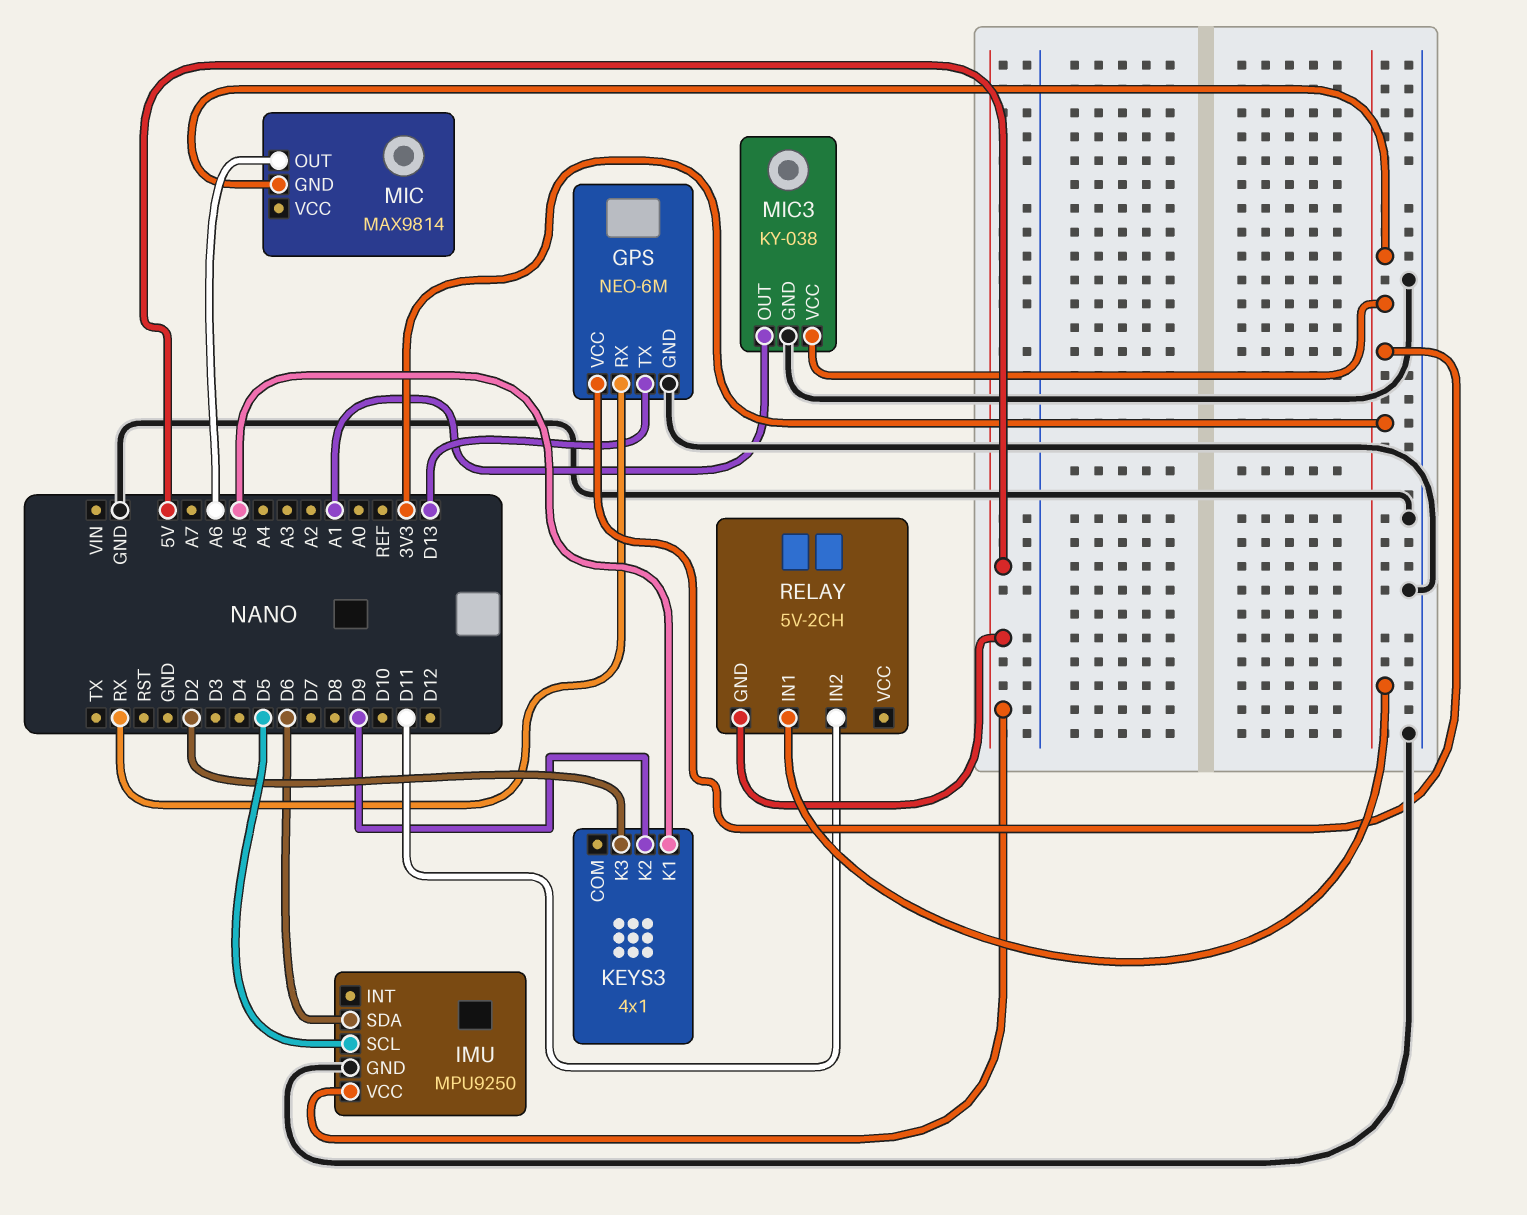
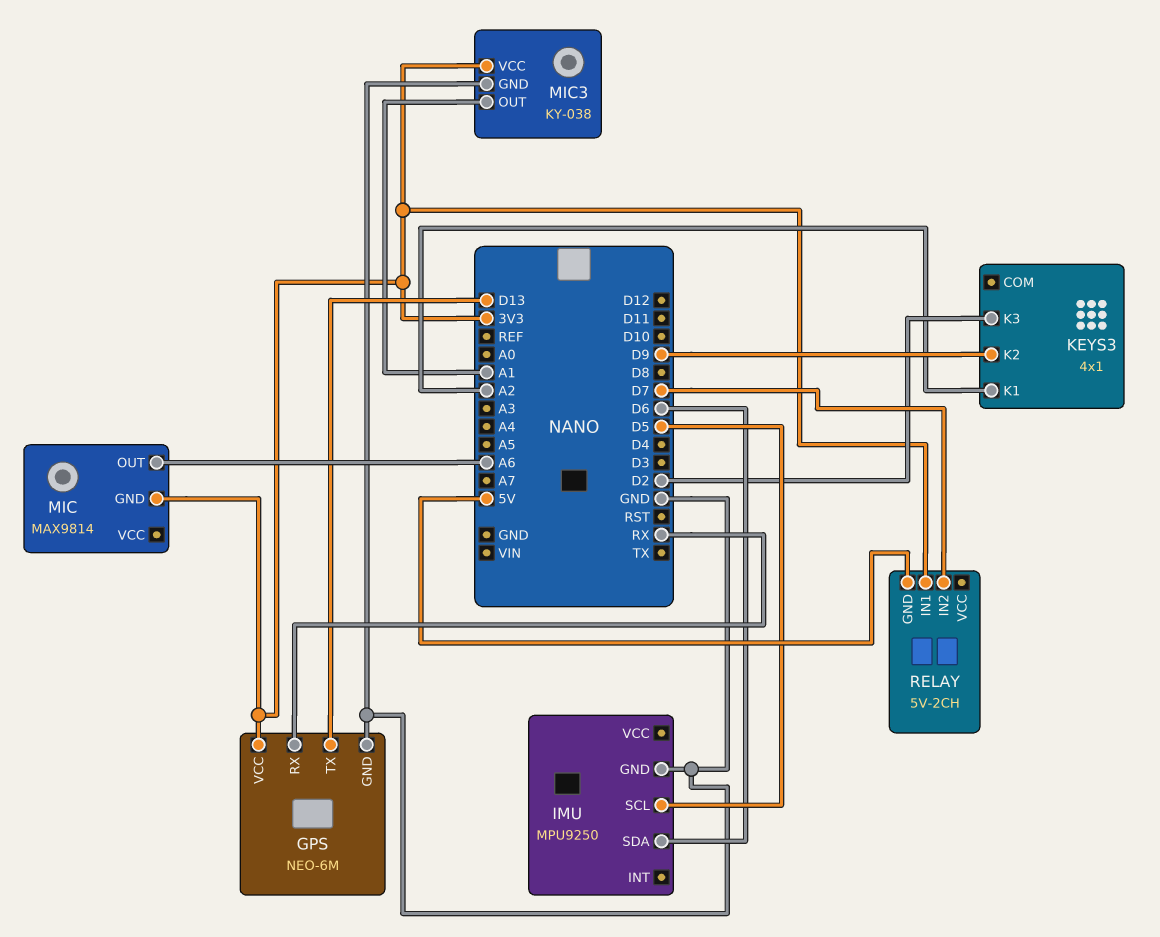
IMU pin VCC: 5V -> none
KEYS3 pin K1: A5 -> A2
RELAY pin IN2: D11 -> D7

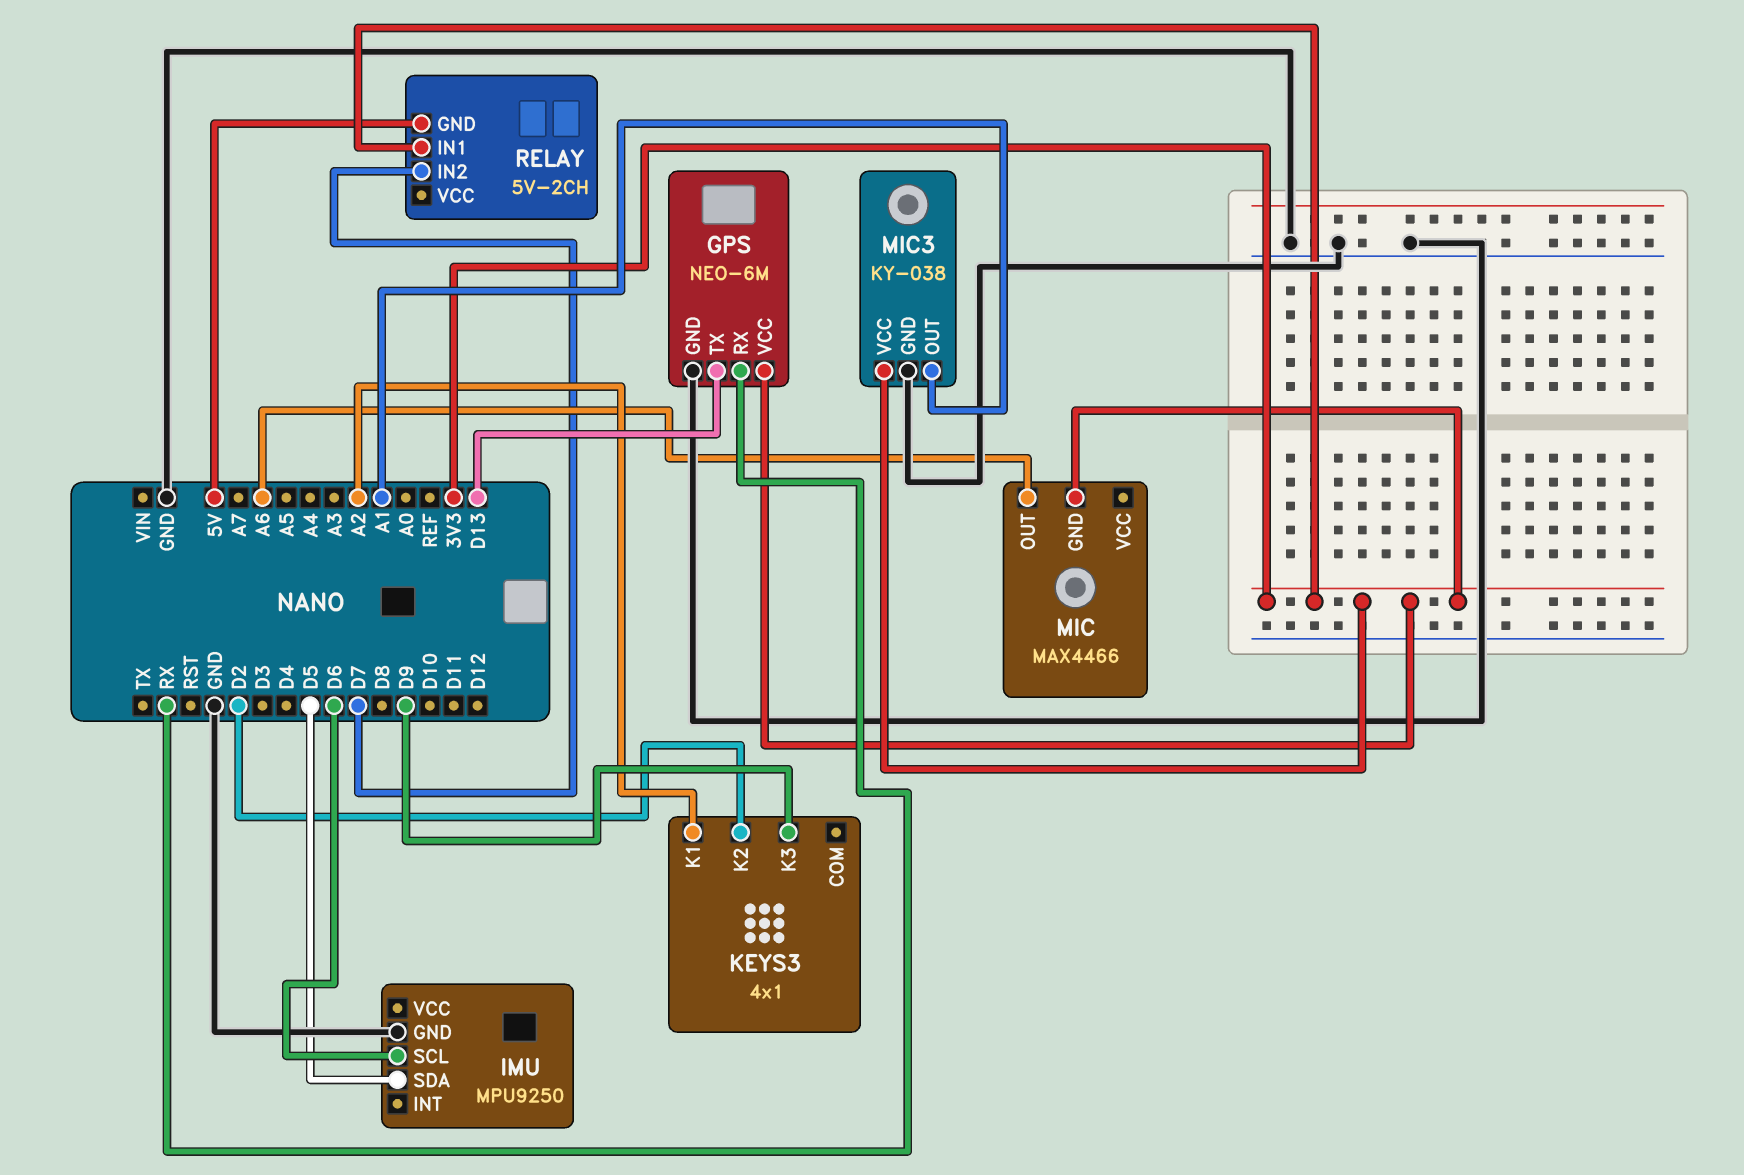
IMU pin SCL: D5 -> D6
IMU pin SDA: D6 -> D5
KEYS3 pin K2: D9 -> D2
KEYS3 pin K3: D2 -> D9
MIC: MAX9814 -> MAX4466

